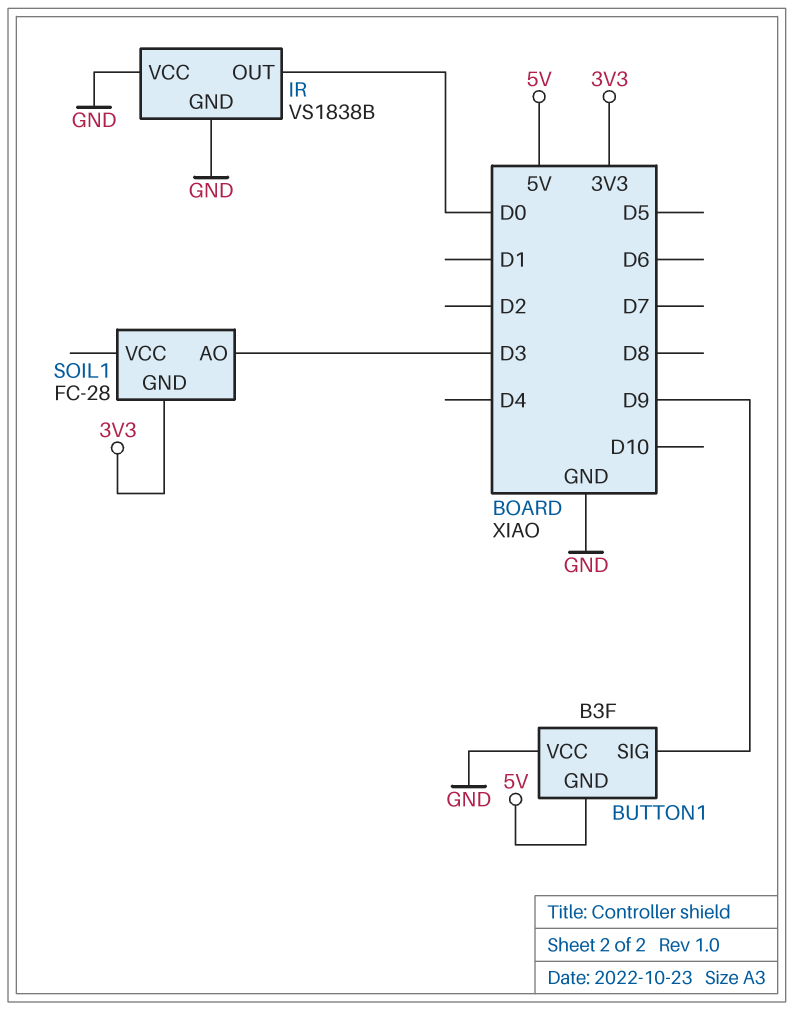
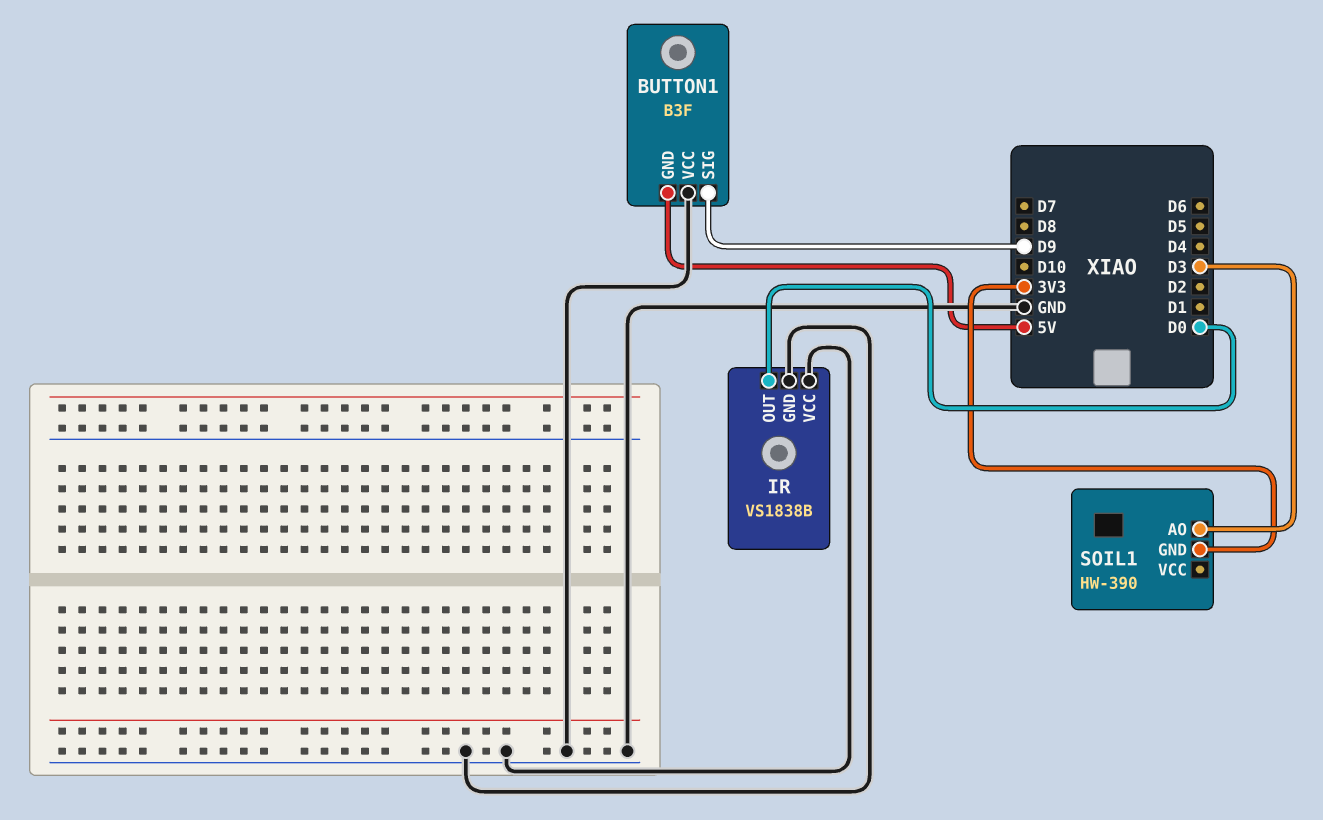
SOIL1: FC-28 -> HW-390

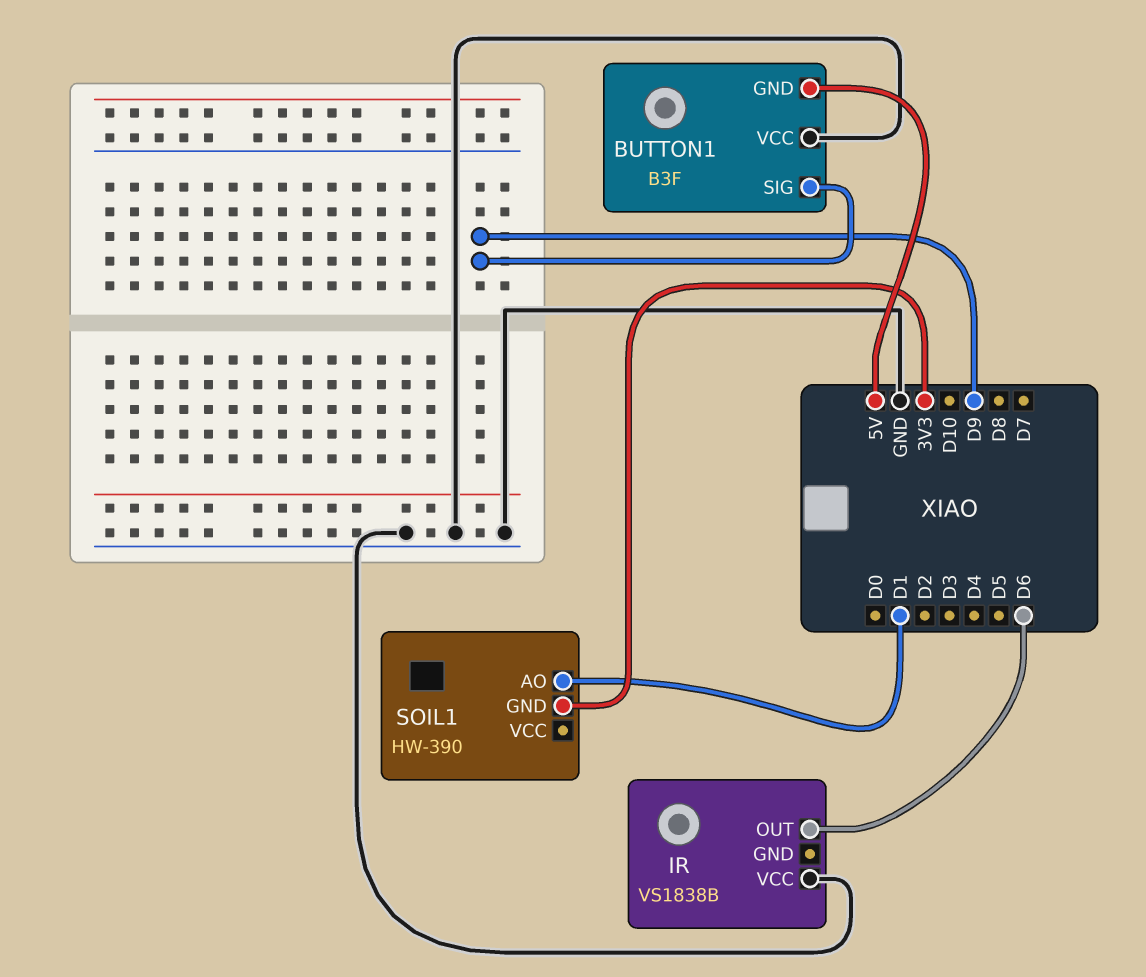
IR pin GND: GND -> none
IR pin OUT: D0 -> D6
SOIL1 pin AO: D3 -> D1

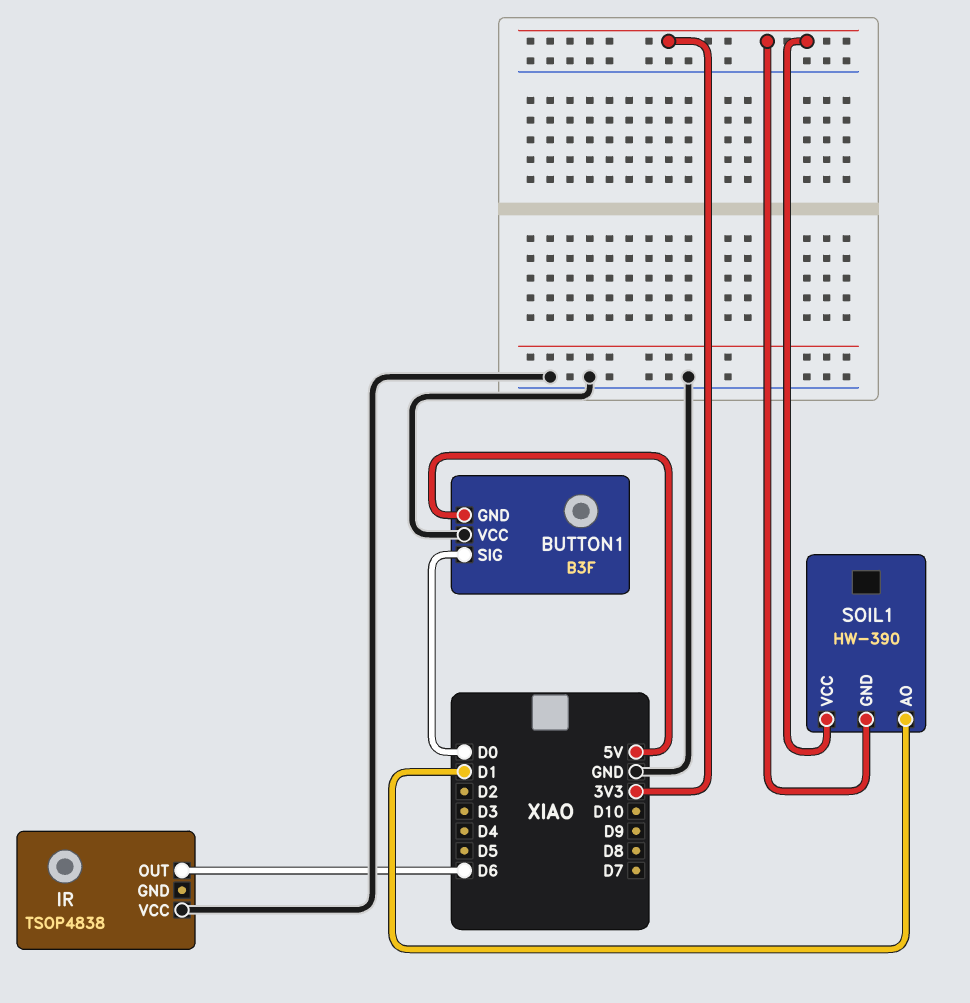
BUTTON1 pin SIG: D9 -> D0
IR: VS1838B -> TSOP4838
SOIL1 pin VCC: none -> 3V3

